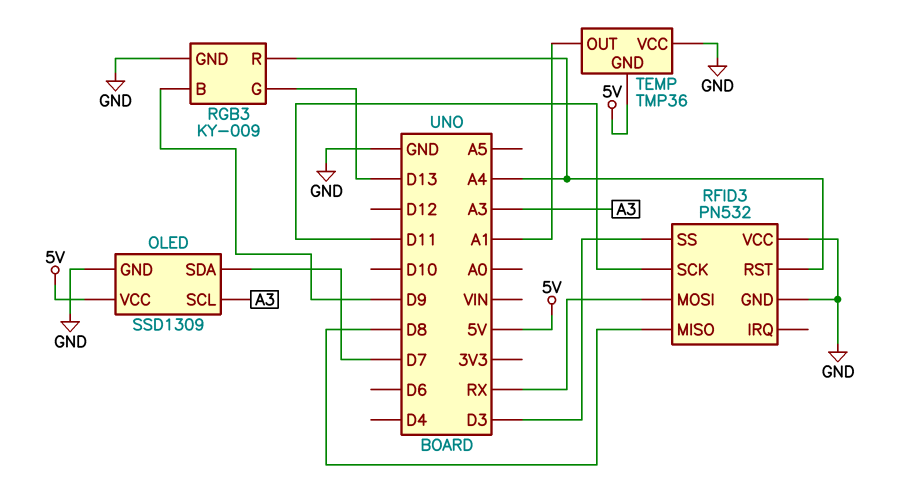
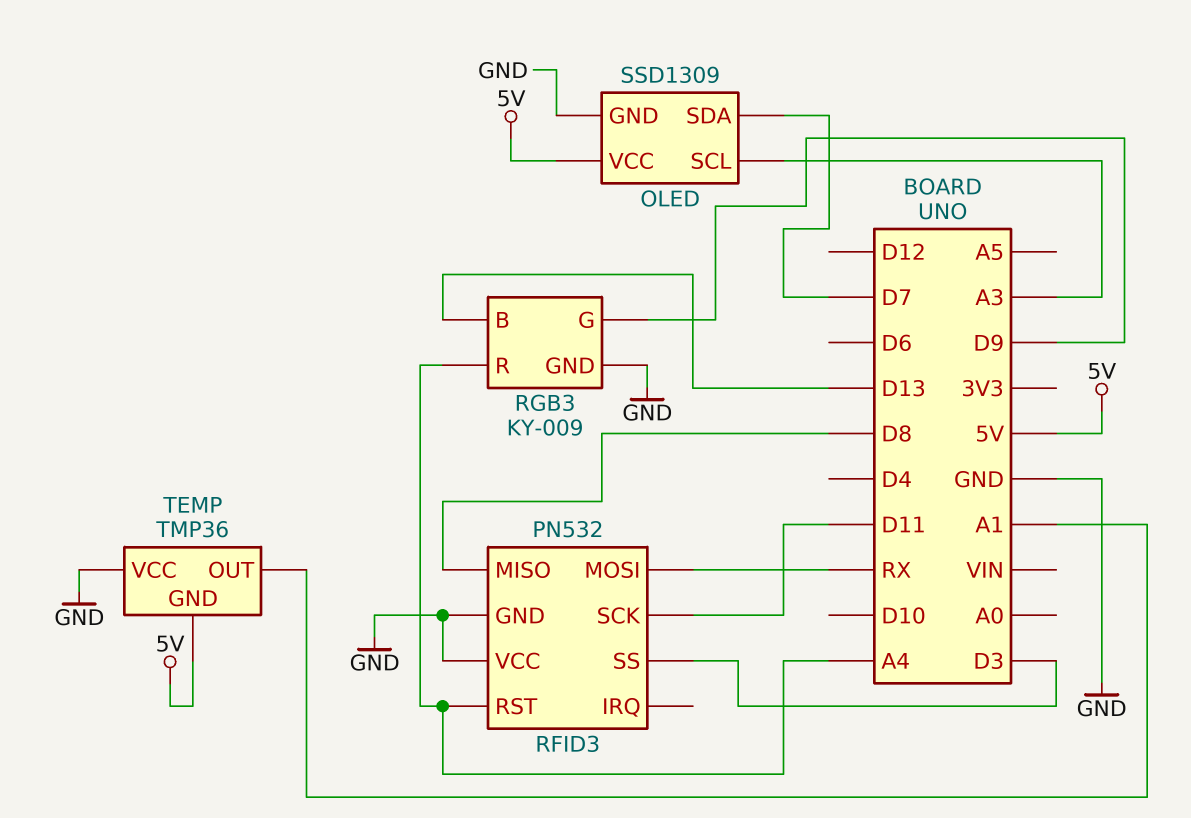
RGB3 pin B: D9 -> D13
RGB3 pin G: D13 -> D9

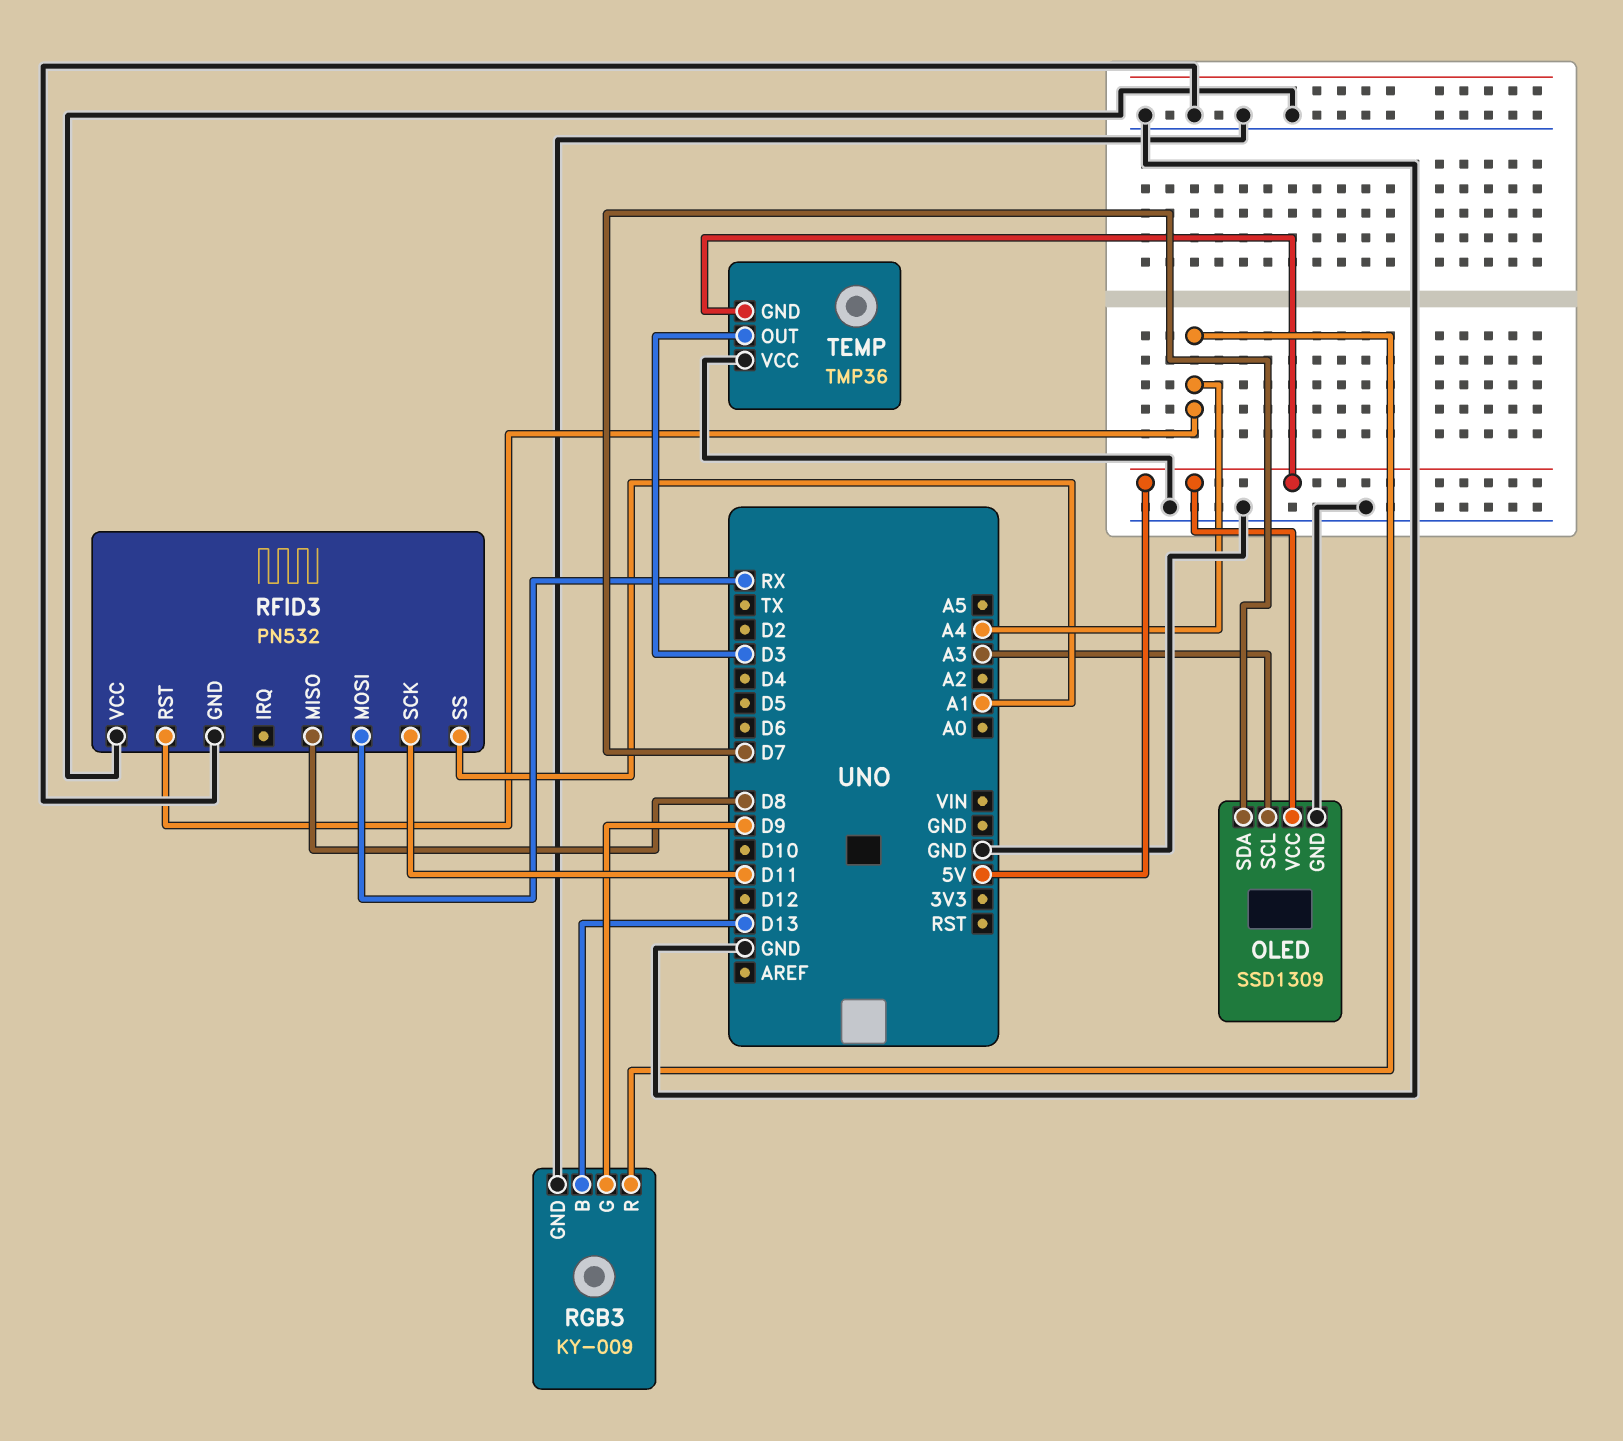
RFID3 pin SS: D3 -> A1
TEMP pin OUT: A1 -> D3

